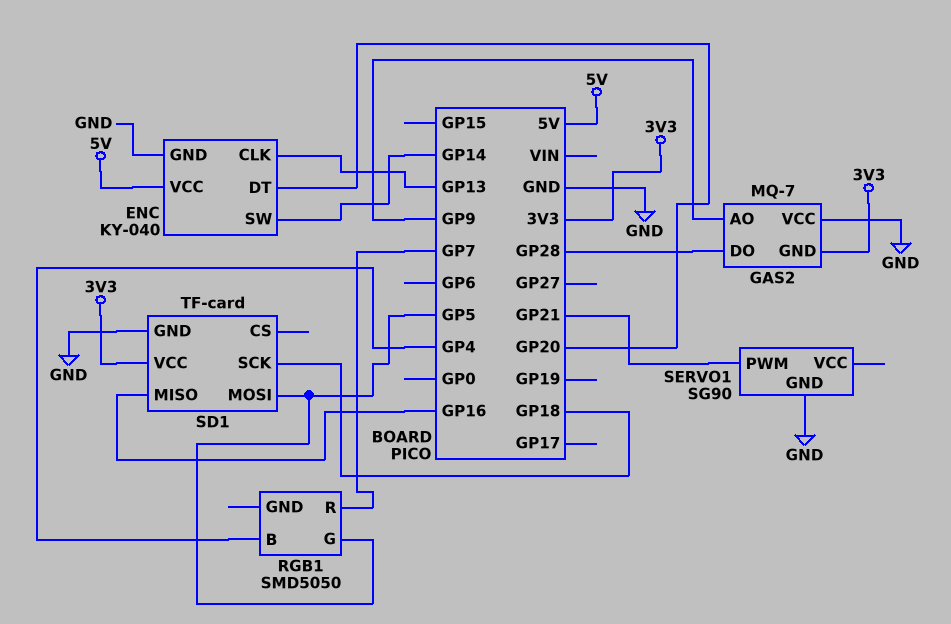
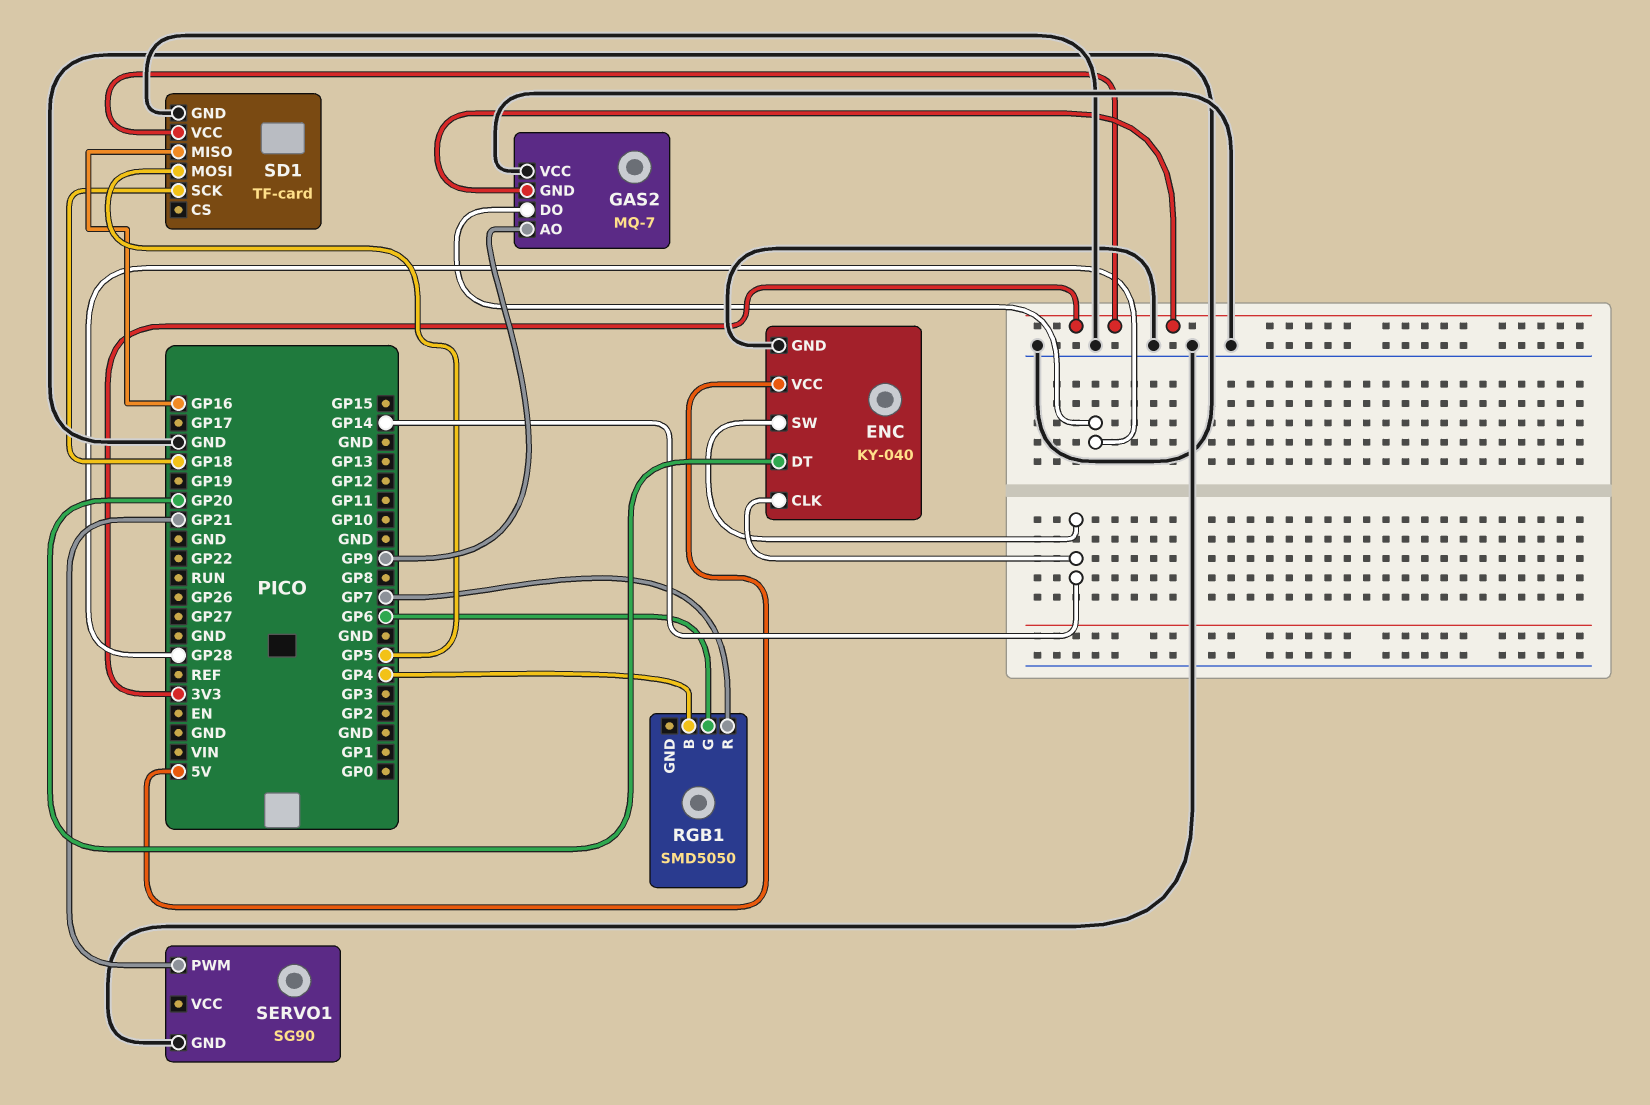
ENC pin CLK: GP13 -> GP14
RGB1 pin G: GP5 -> GP6

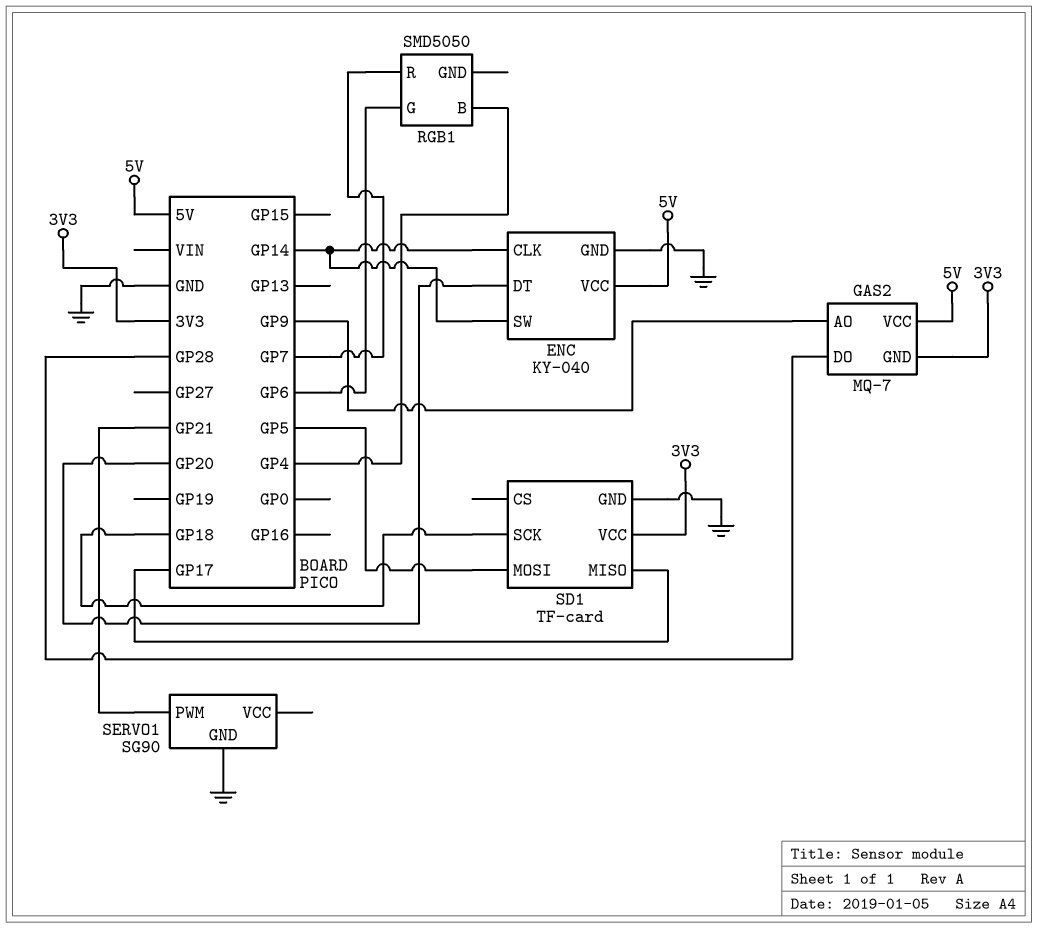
GAS2 pin VCC: GND -> 5V
SD1 pin MISO: GP16 -> GP17

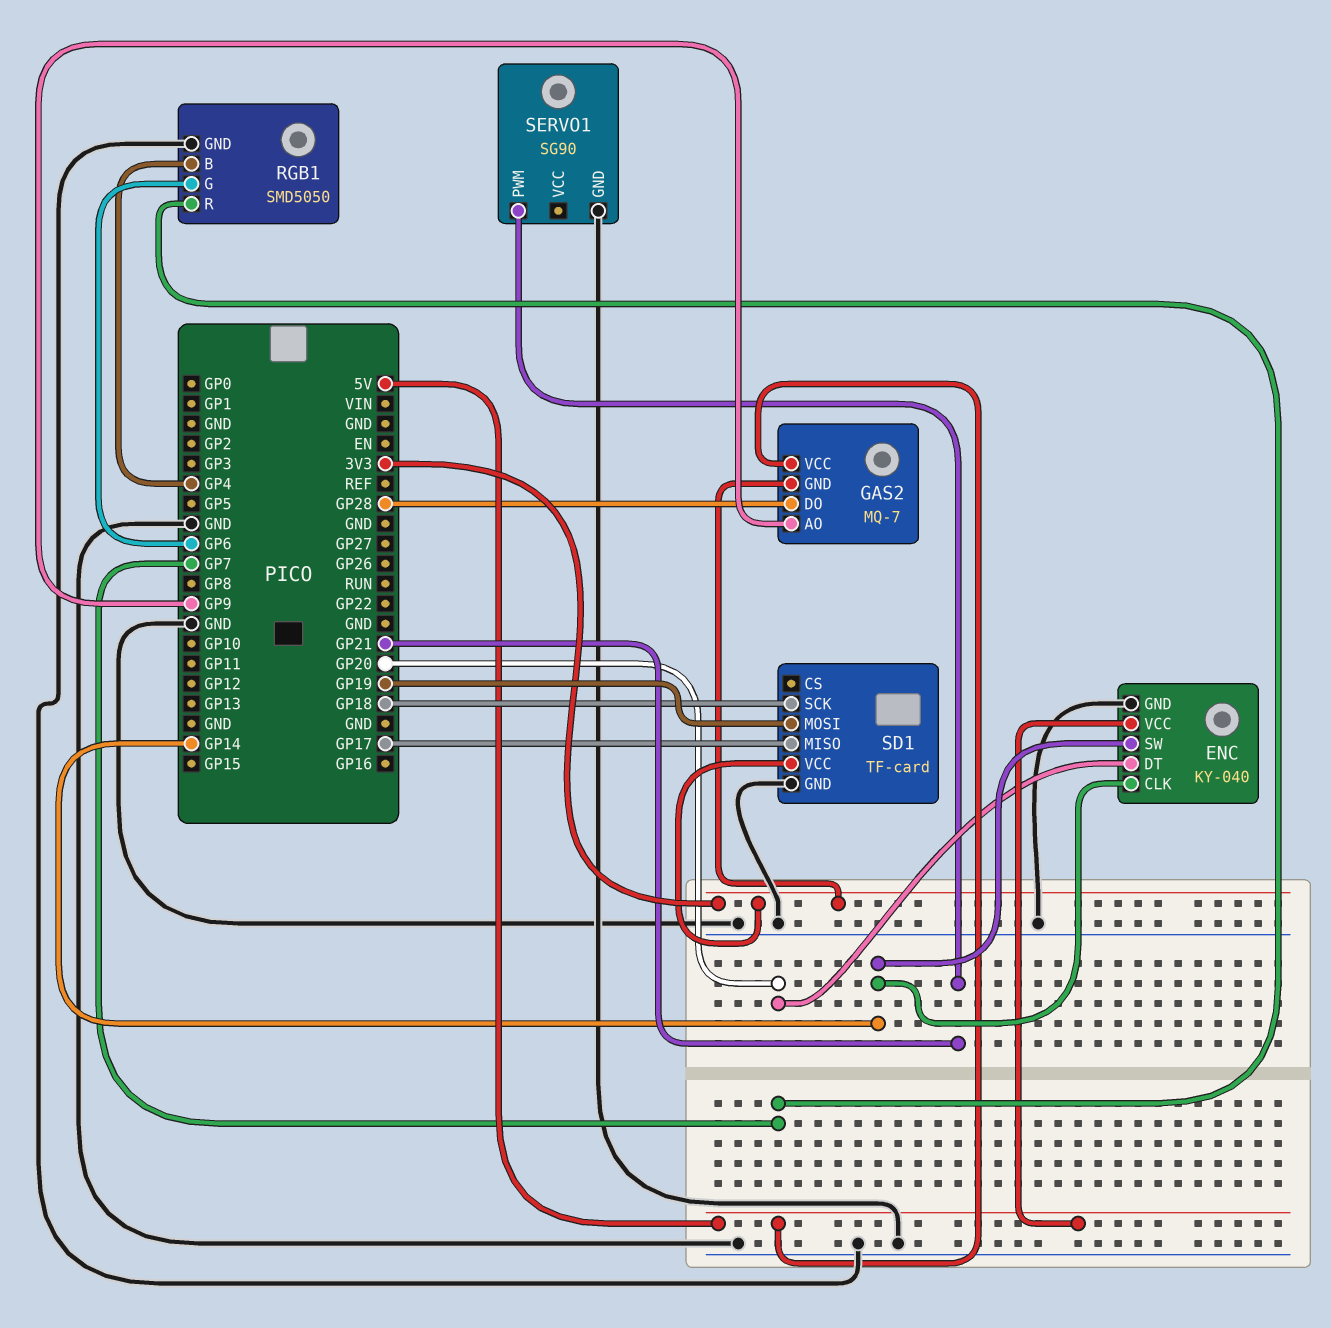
RGB1 pin GND: none -> GND
SD1 pin MOSI: GP5 -> GP19

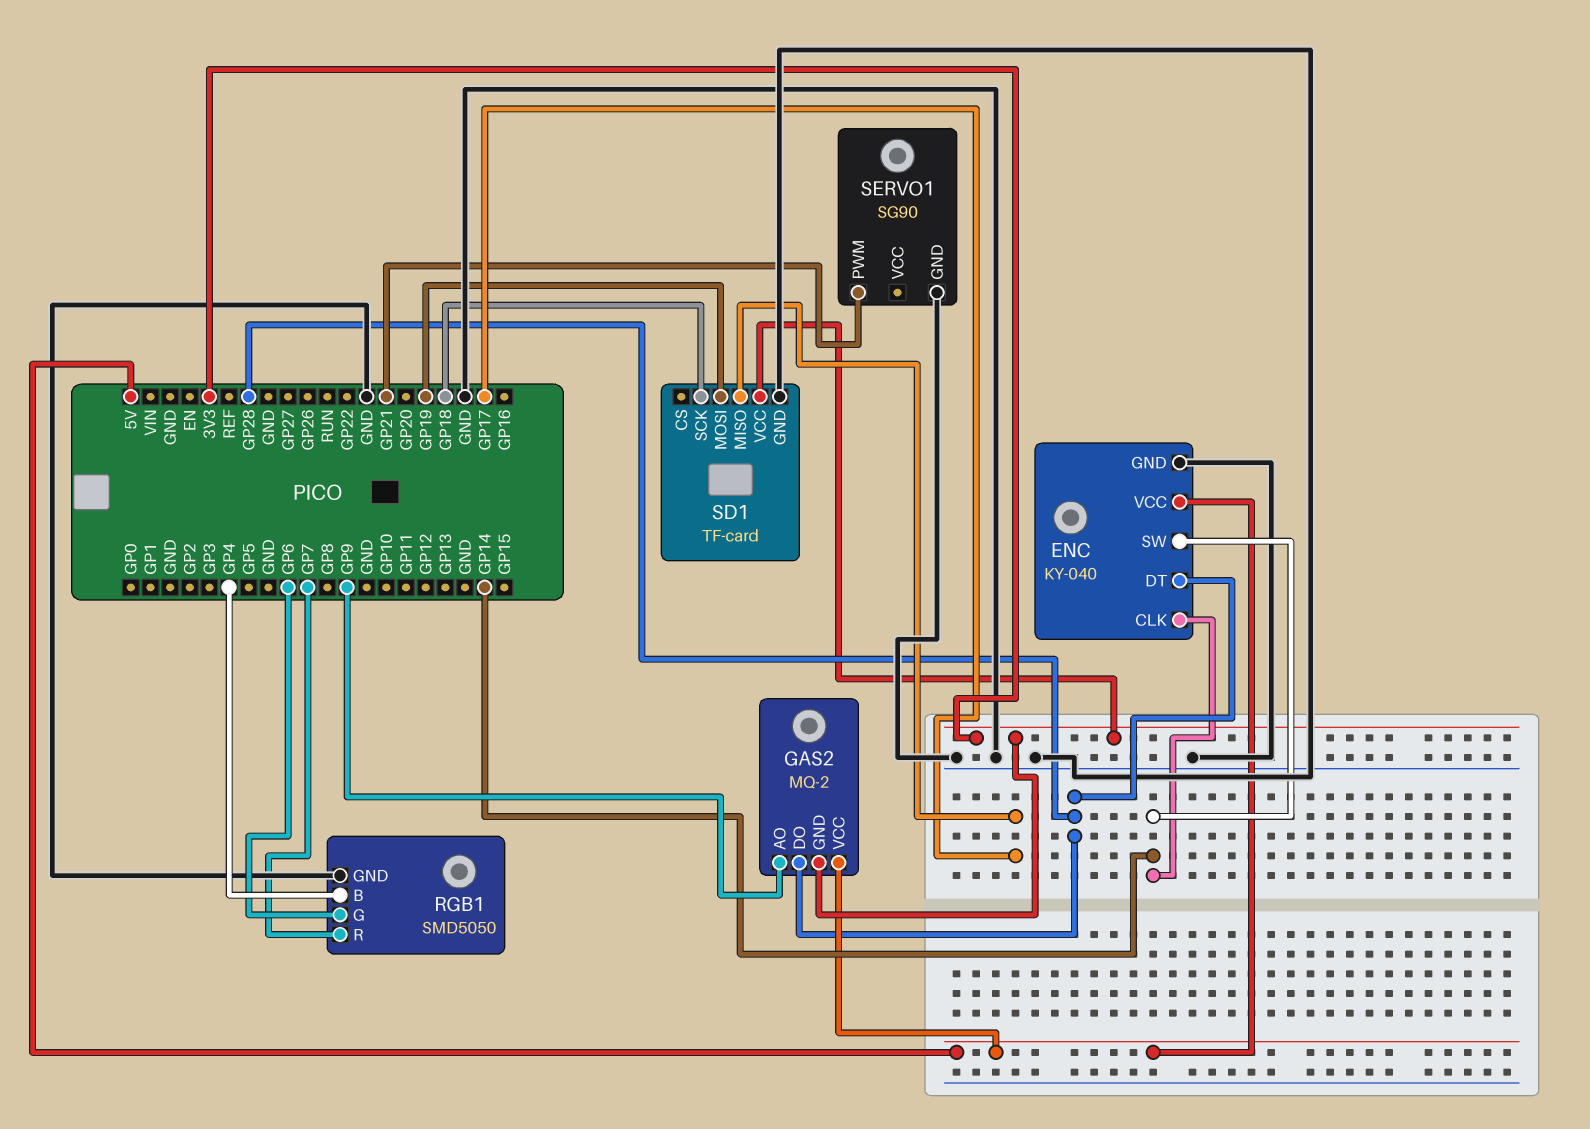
ENC pin DT: GP20 -> GP28
GAS2: MQ-7 -> MQ-2

